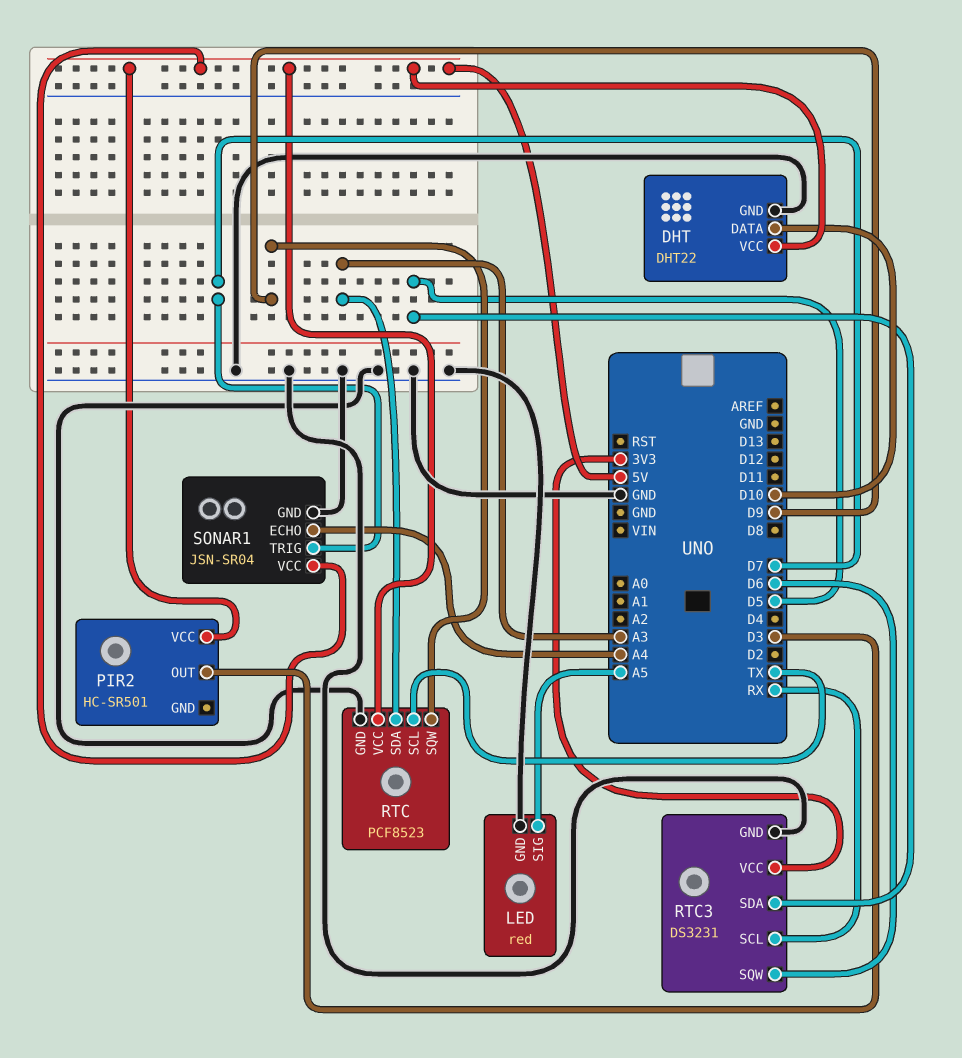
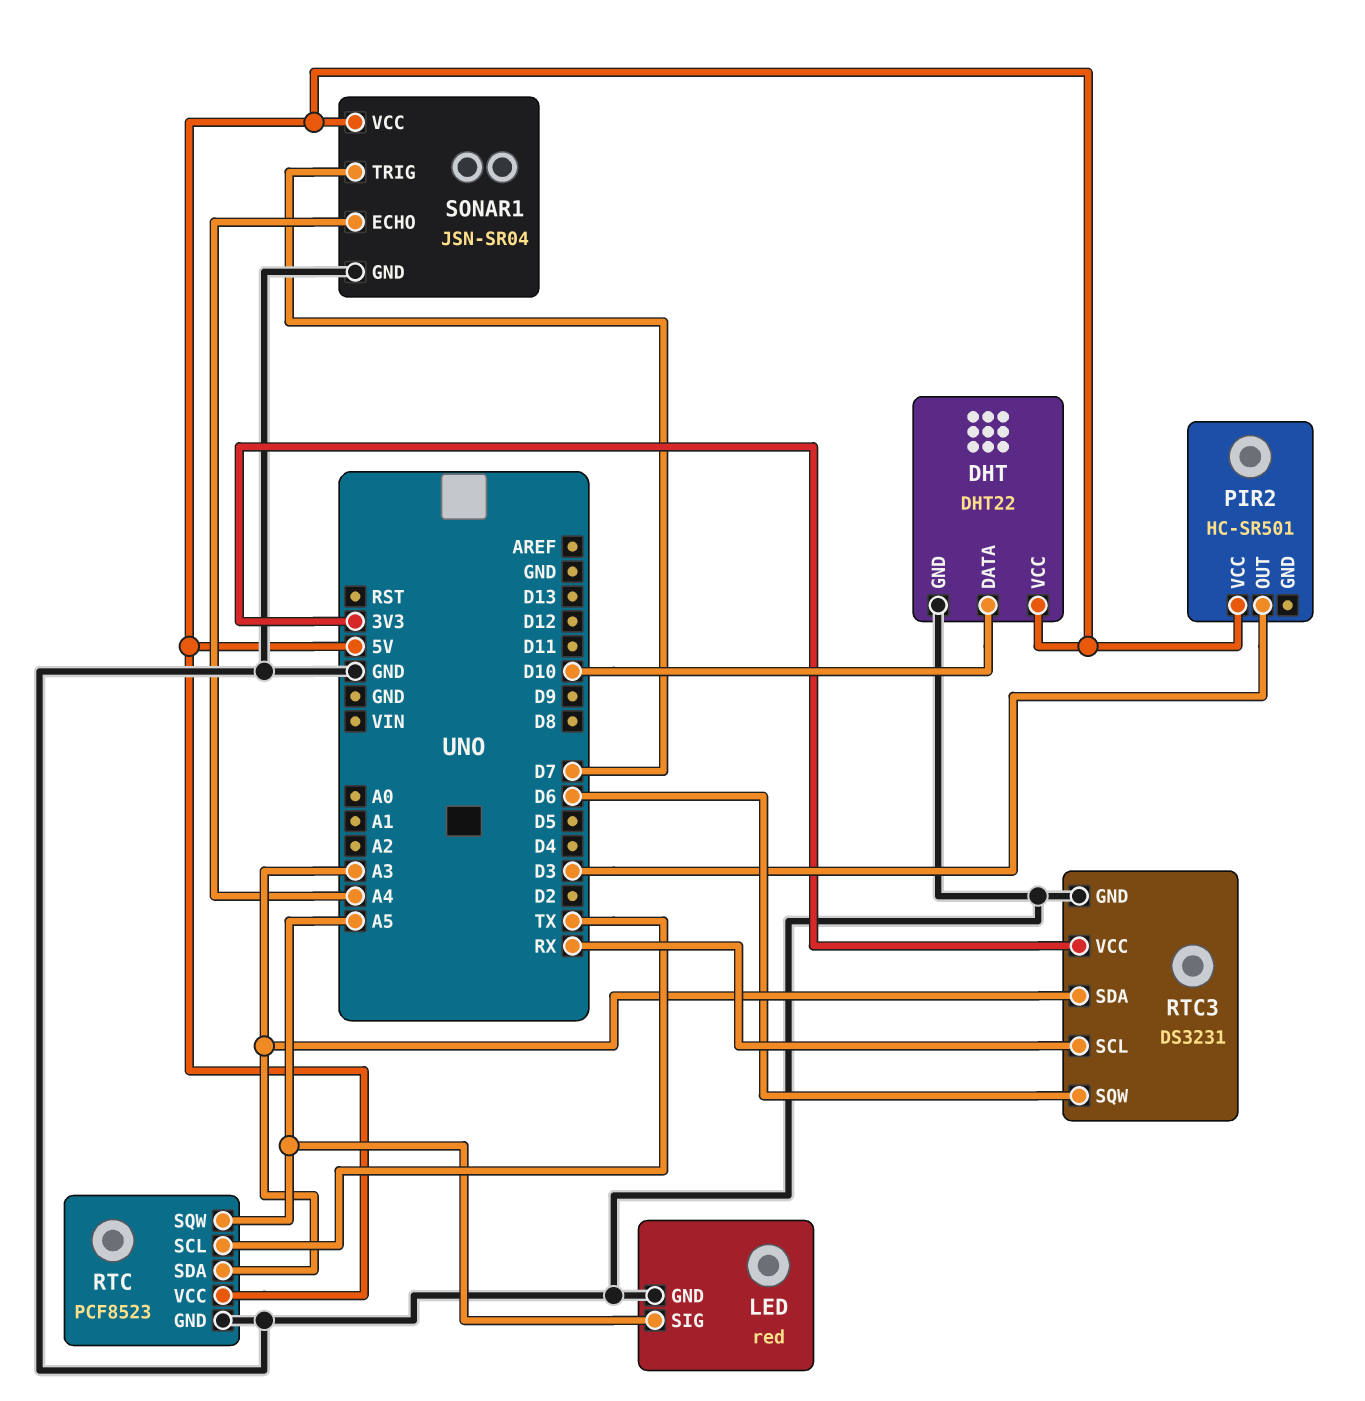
RTC pin SQW: D9 -> A5
RTC3 pin SDA: D5 -> A3

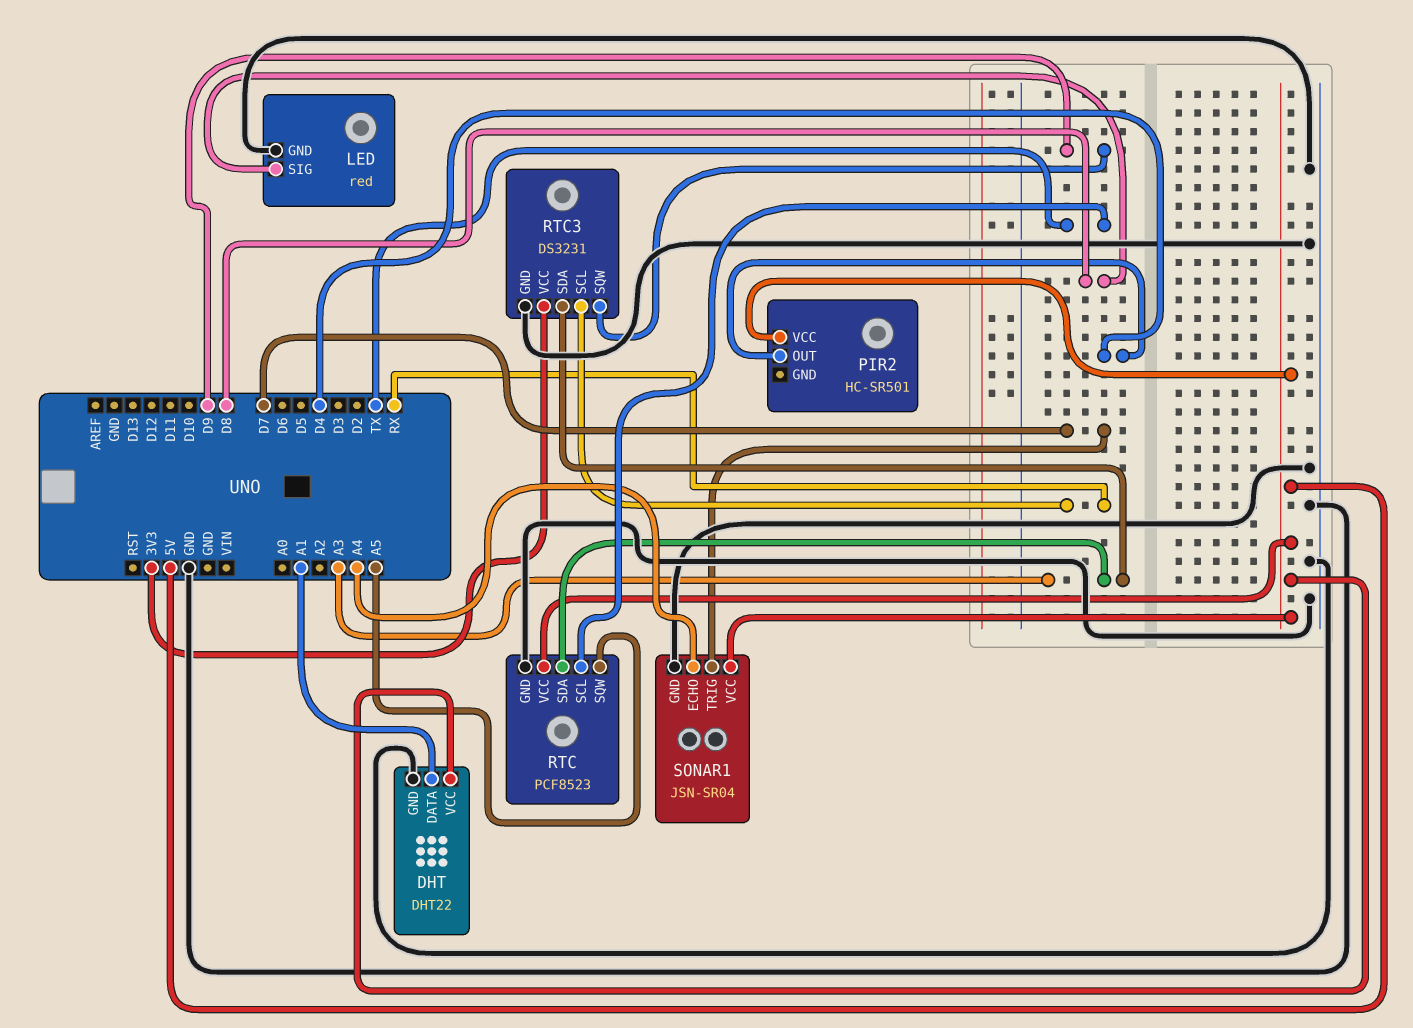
DHT pin DATA: D10 -> A1
LED pin SIG: A5 -> D8
PIR2 pin OUT: D3 -> D4
RTC3 pin SQW: D6 -> D9

